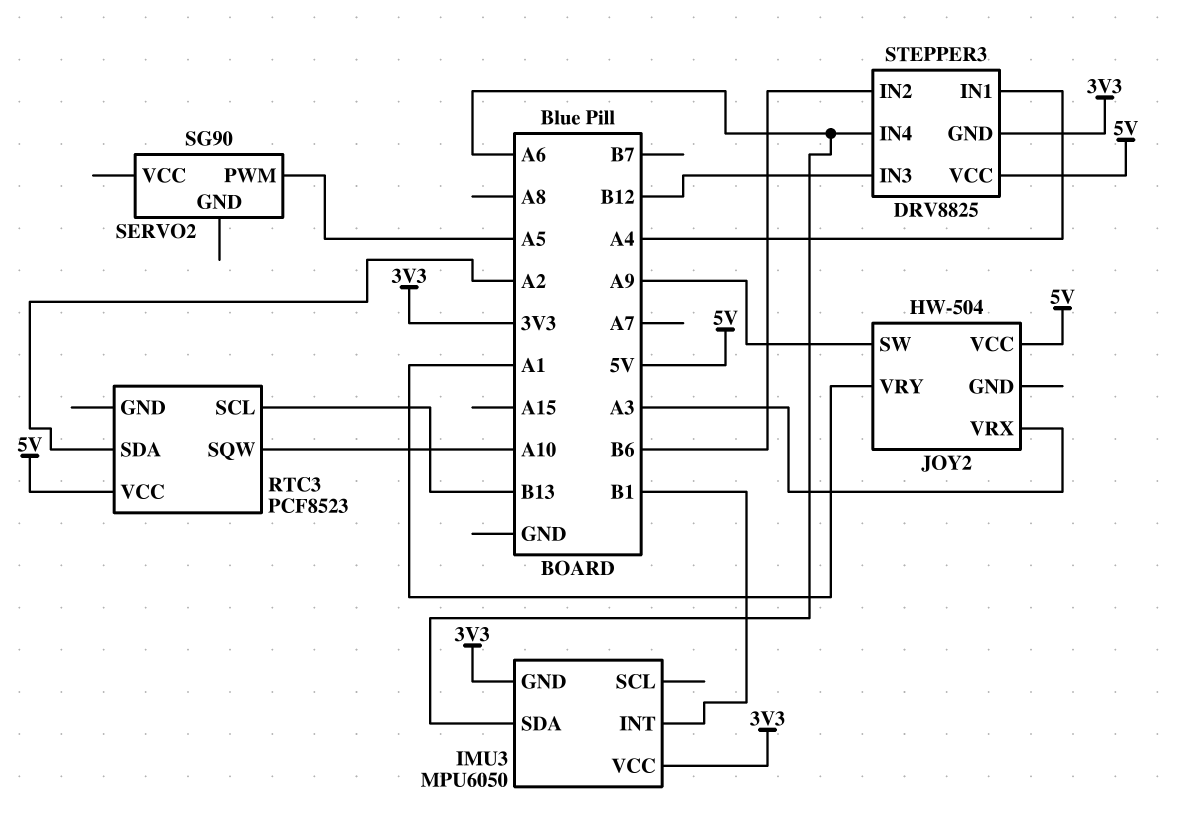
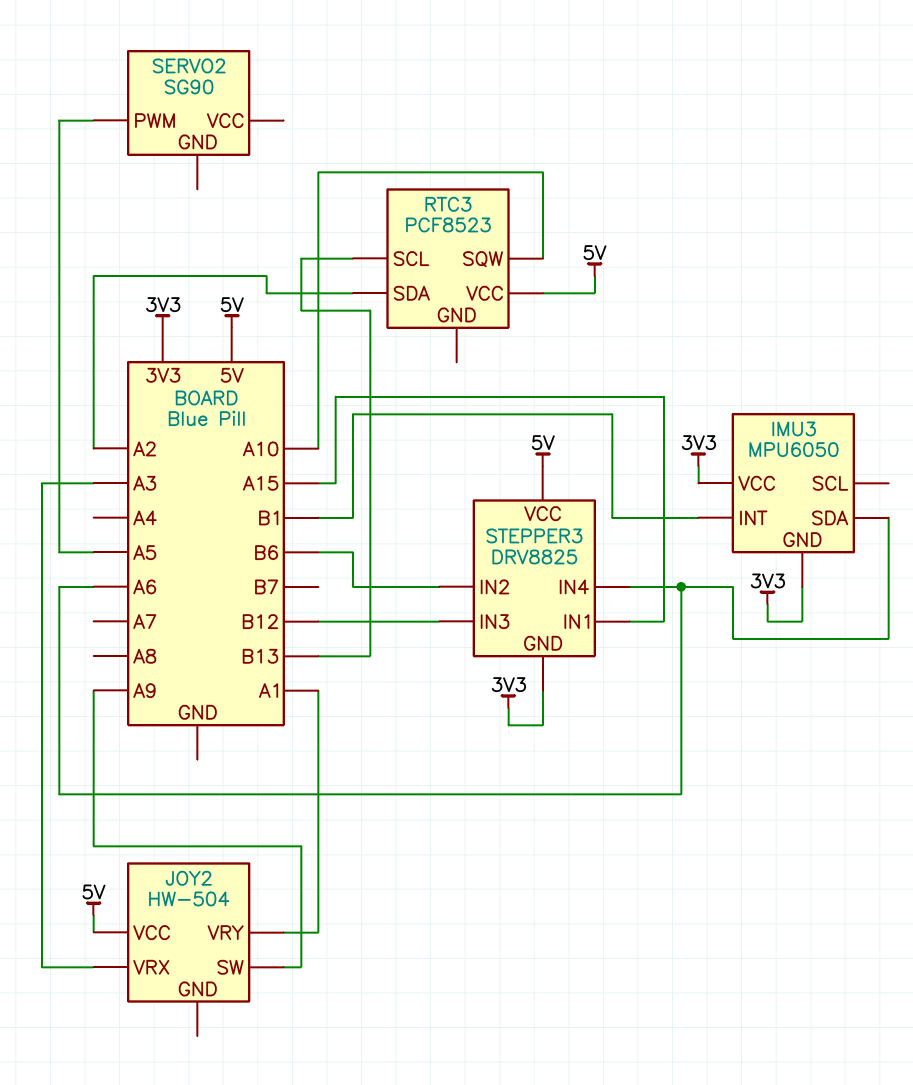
STEPPER3 pin IN1: A4 -> A15

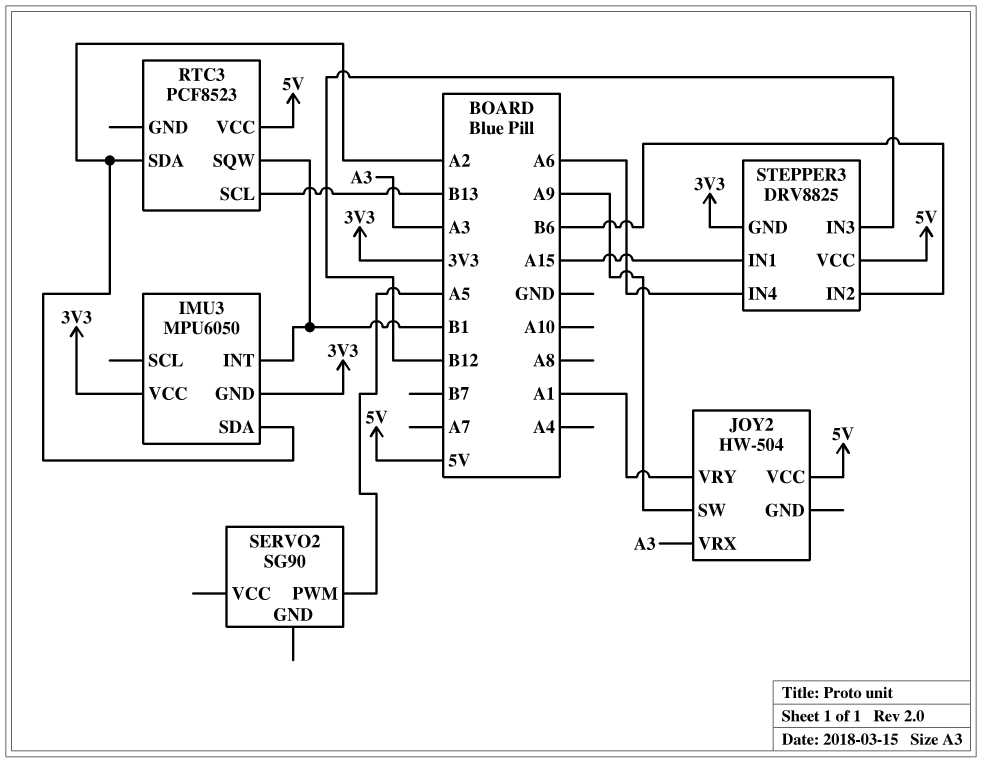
IMU3 pin SDA: A6 -> A2
RTC3 pin SQW: A10 -> B1

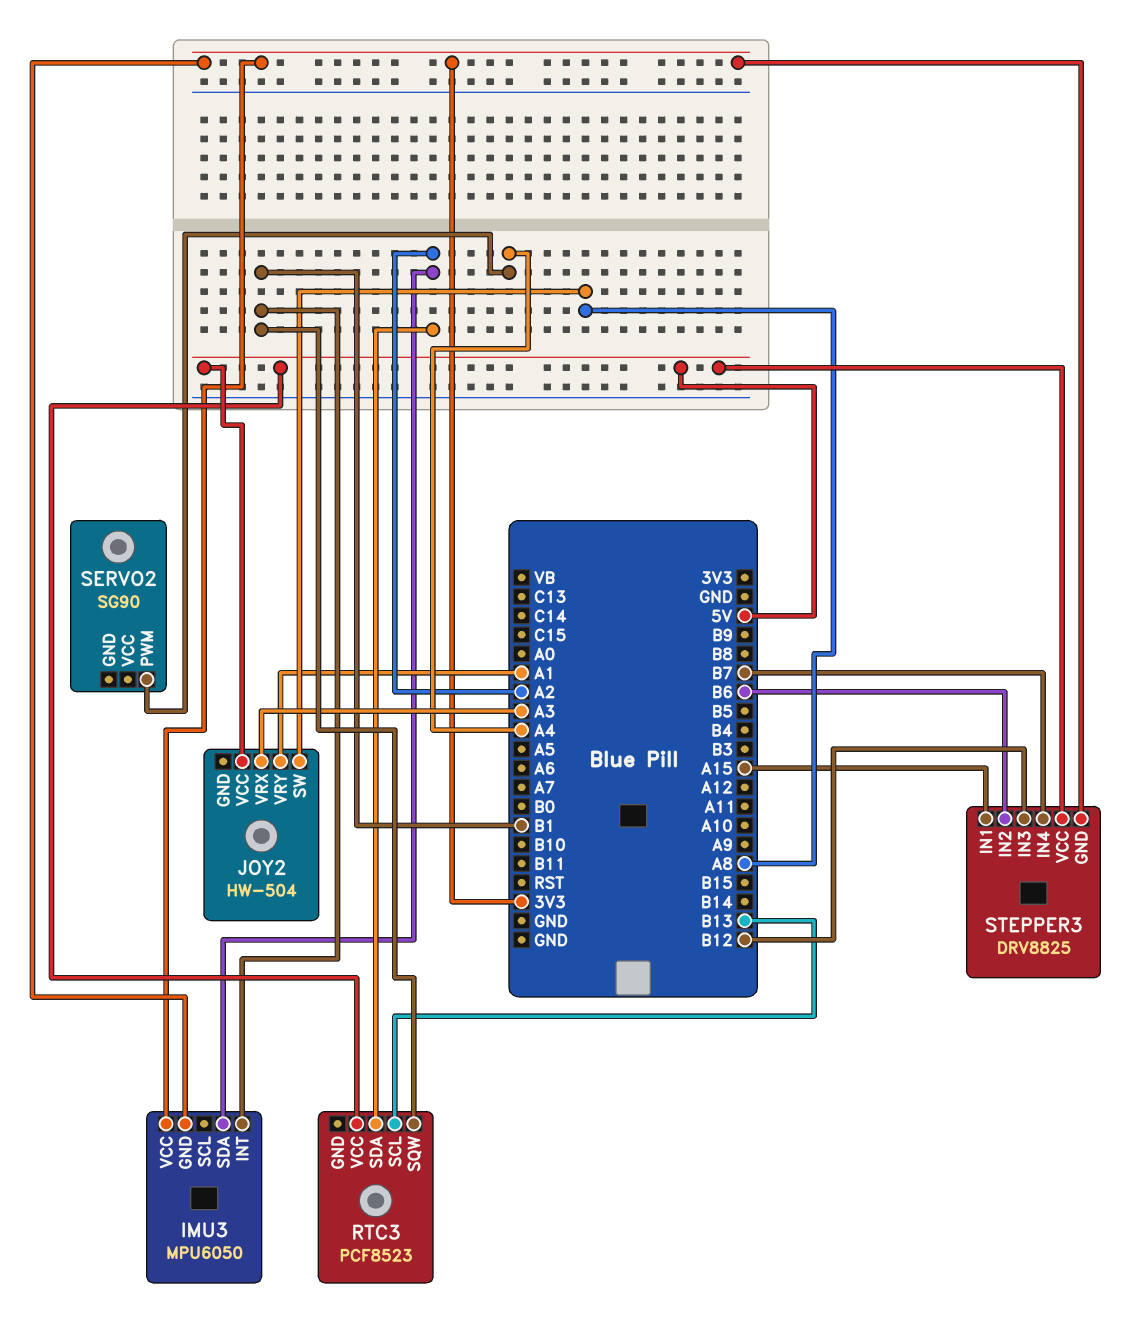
JOY2 pin SW: A9 -> A8
SERVO2 pin PWM: A5 -> A4
STEPPER3 pin IN4: A6 -> B7

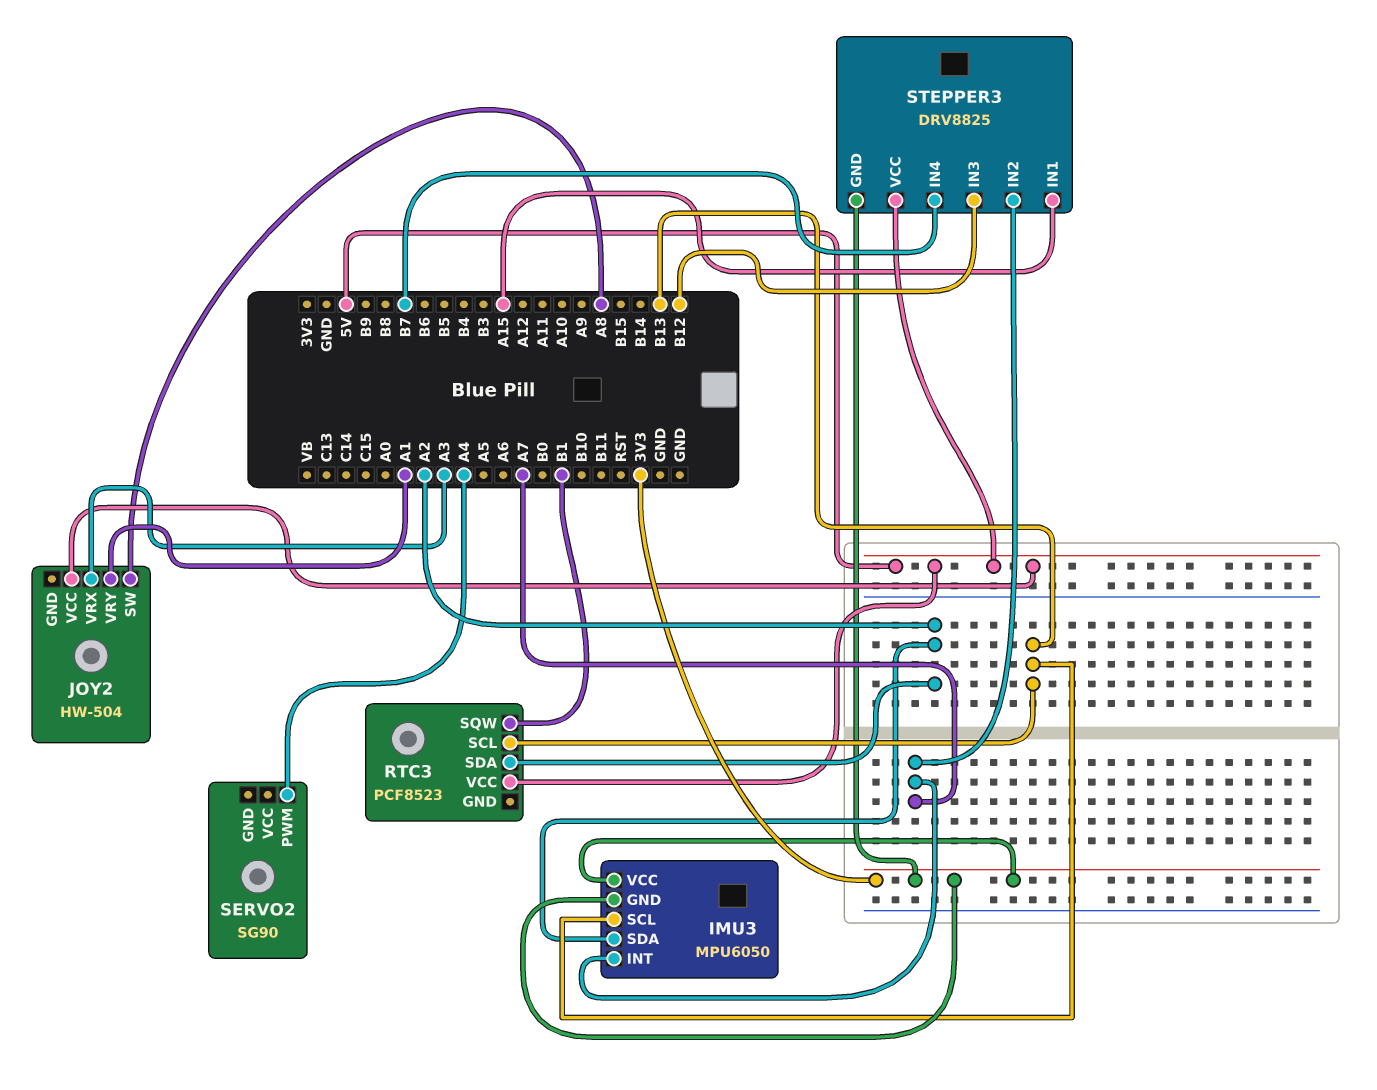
IMU3 pin INT: B1 -> A7
IMU3 pin SCL: none -> B13
STEPPER3 pin IN2: B6 -> A7

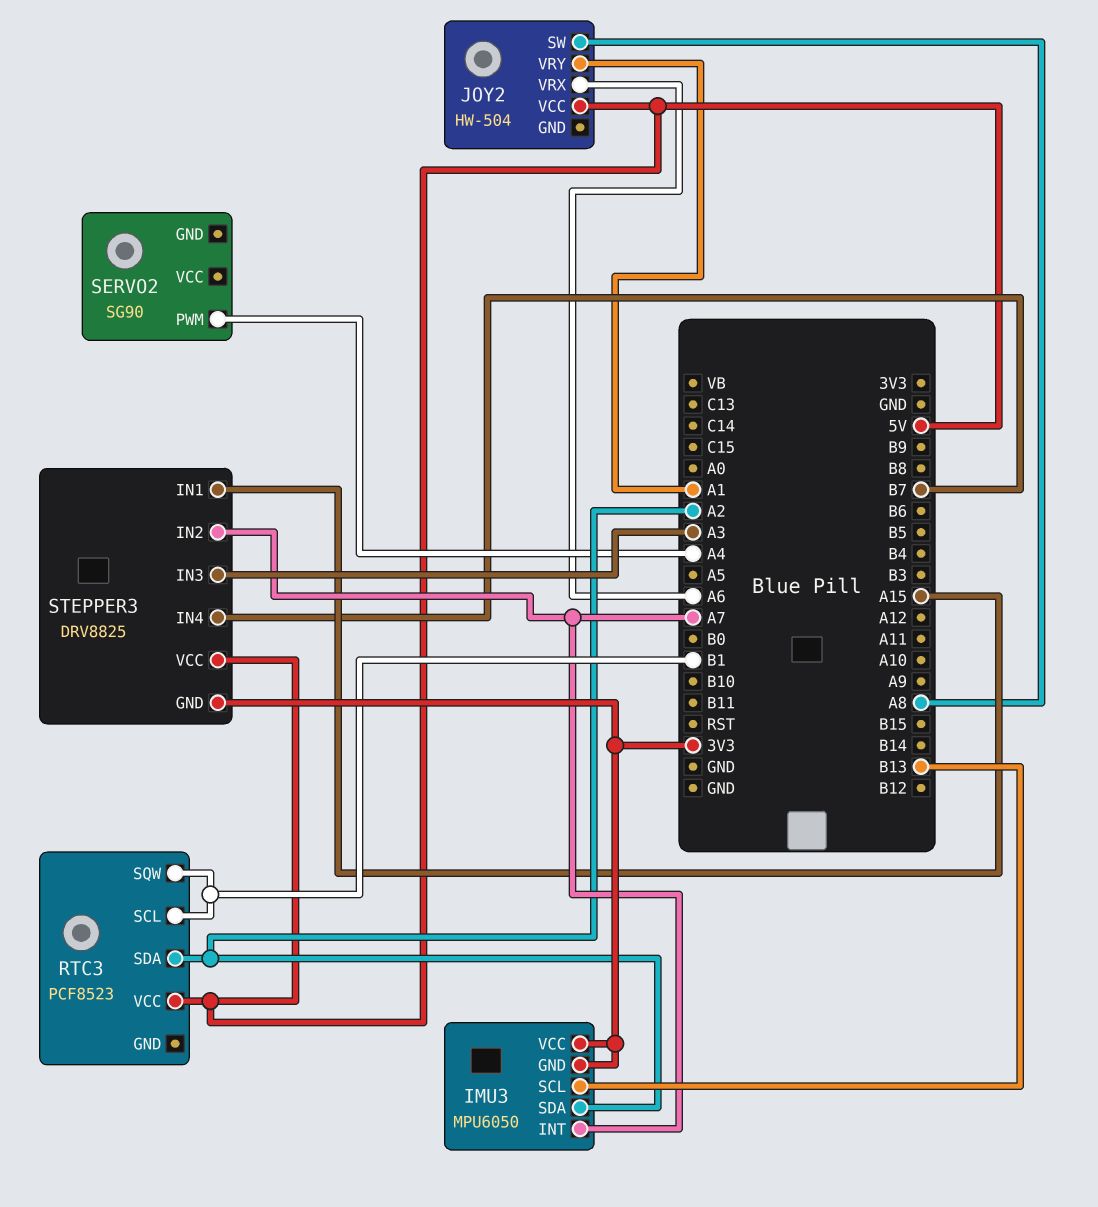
JOY2 pin VRX: A3 -> A6
RTC3 pin SCL: B13 -> B1
STEPPER3 pin IN3: B12 -> A3

